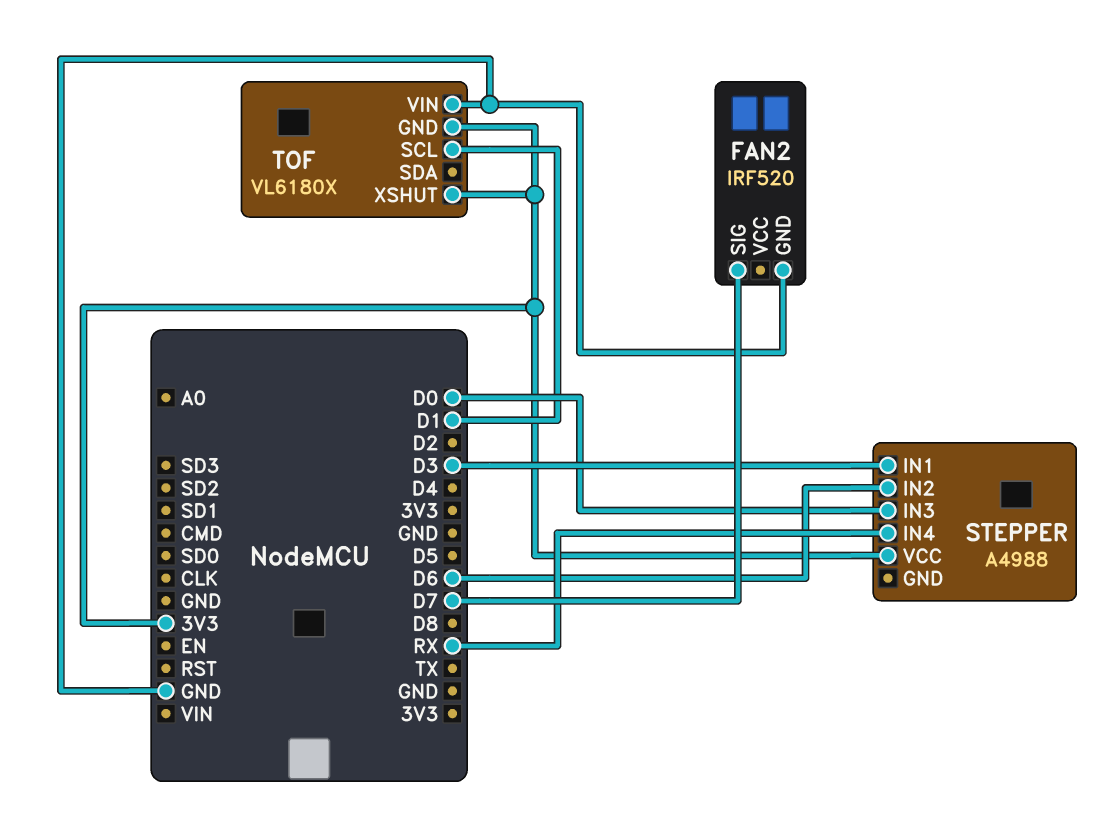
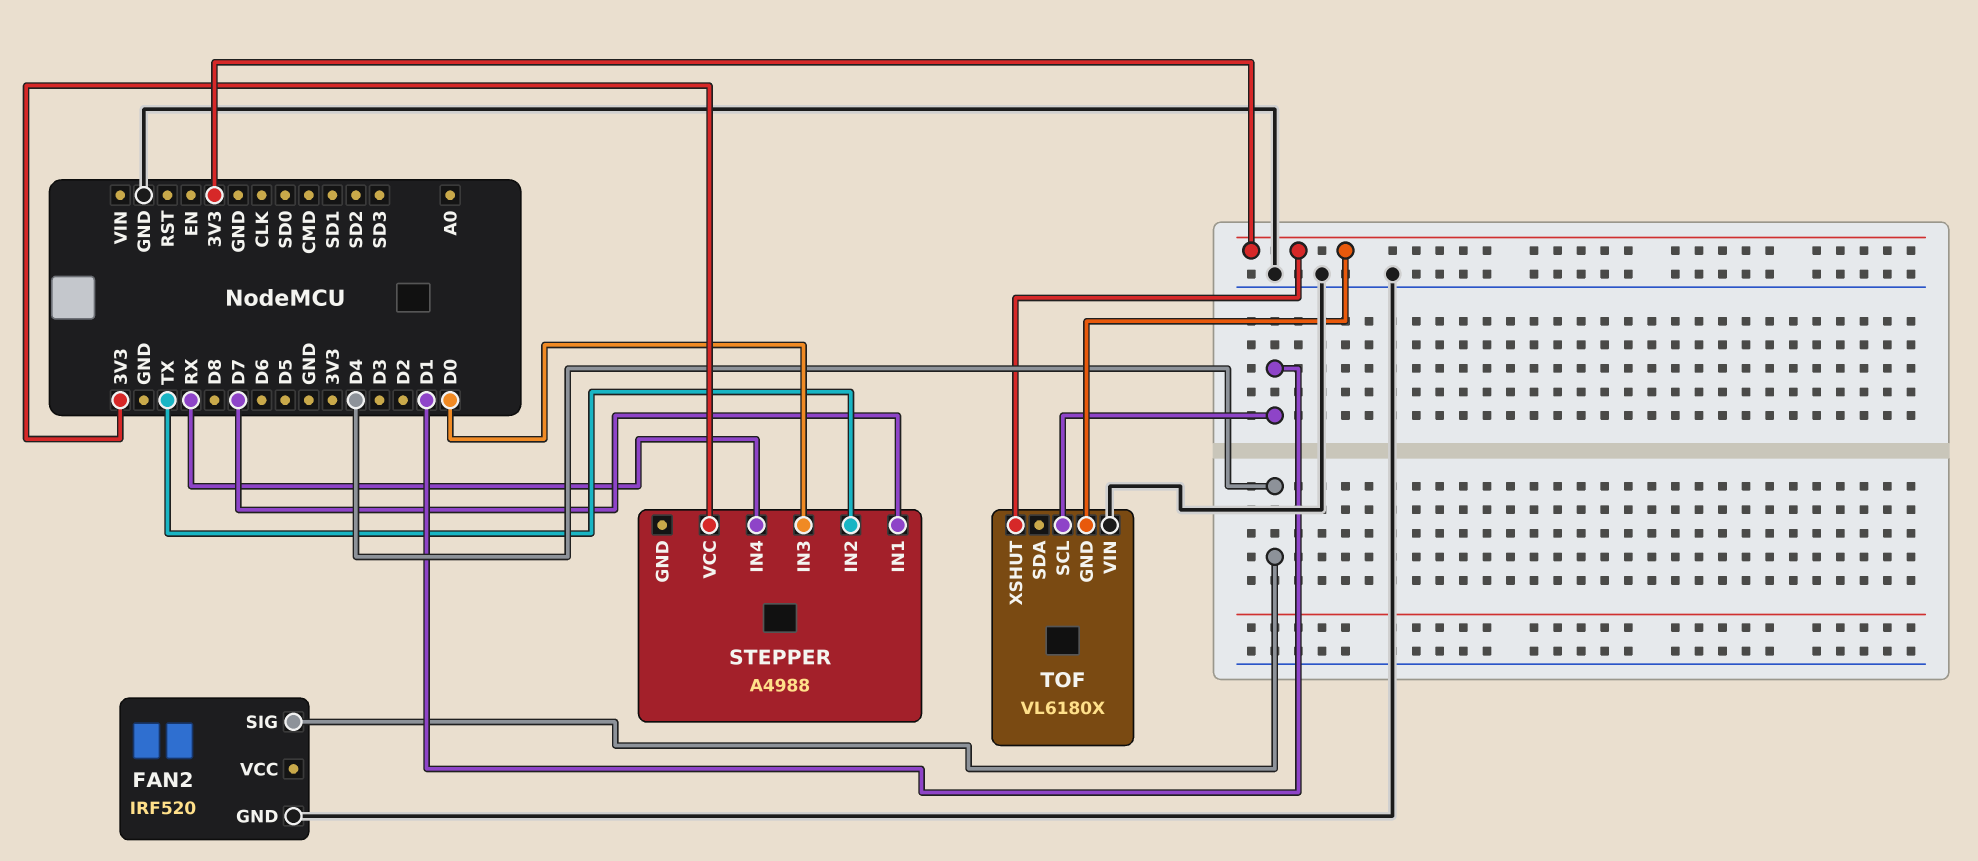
FAN2 pin SIG: D7 -> D4
STEPPER pin IN1: D3 -> D7
STEPPER pin IN2: D6 -> TX

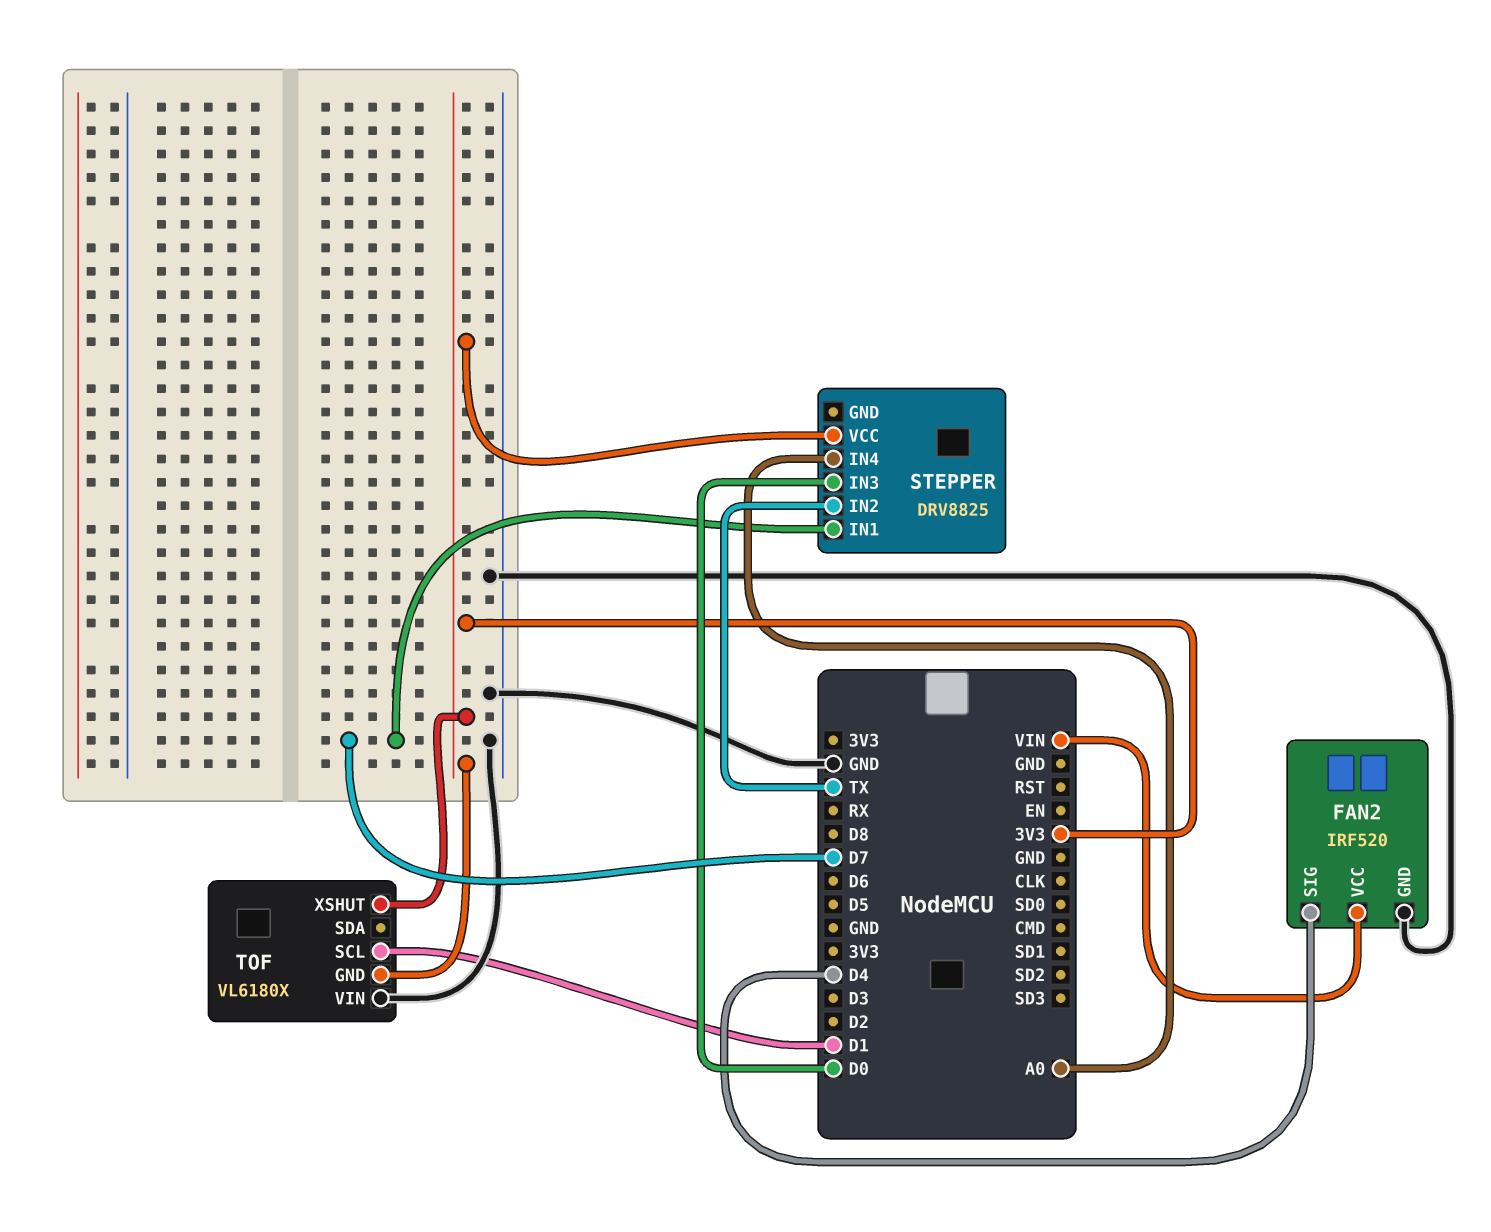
FAN2 pin VCC: none -> VIN
STEPPER: A4988 -> DRV8825
STEPPER pin IN4: RX -> A0

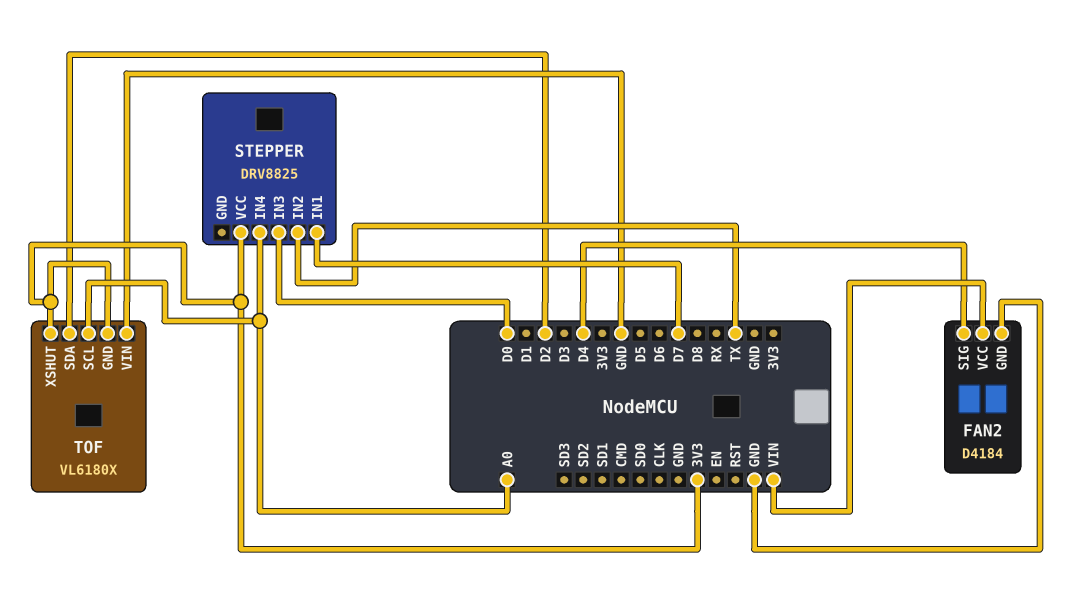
FAN2: IRF520 -> D4184
TOF pin SCL: D1 -> A0
TOF pin SDA: none -> D2

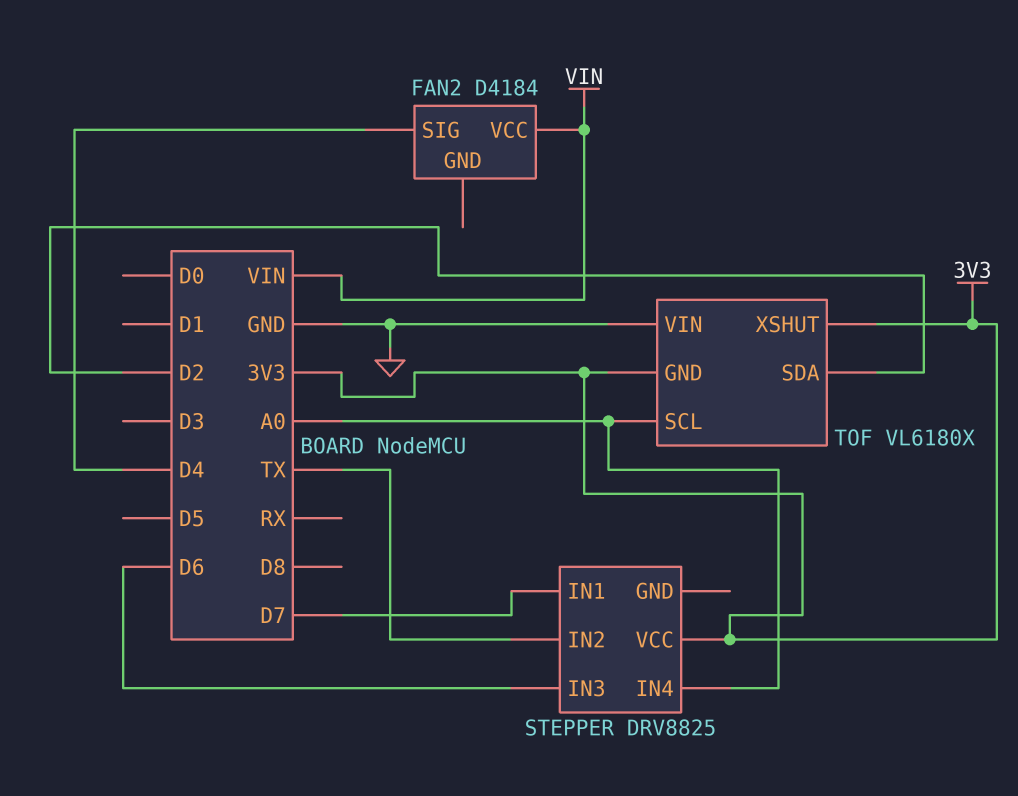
FAN2 pin GND: GND -> none
STEPPER pin IN3: D0 -> D6

